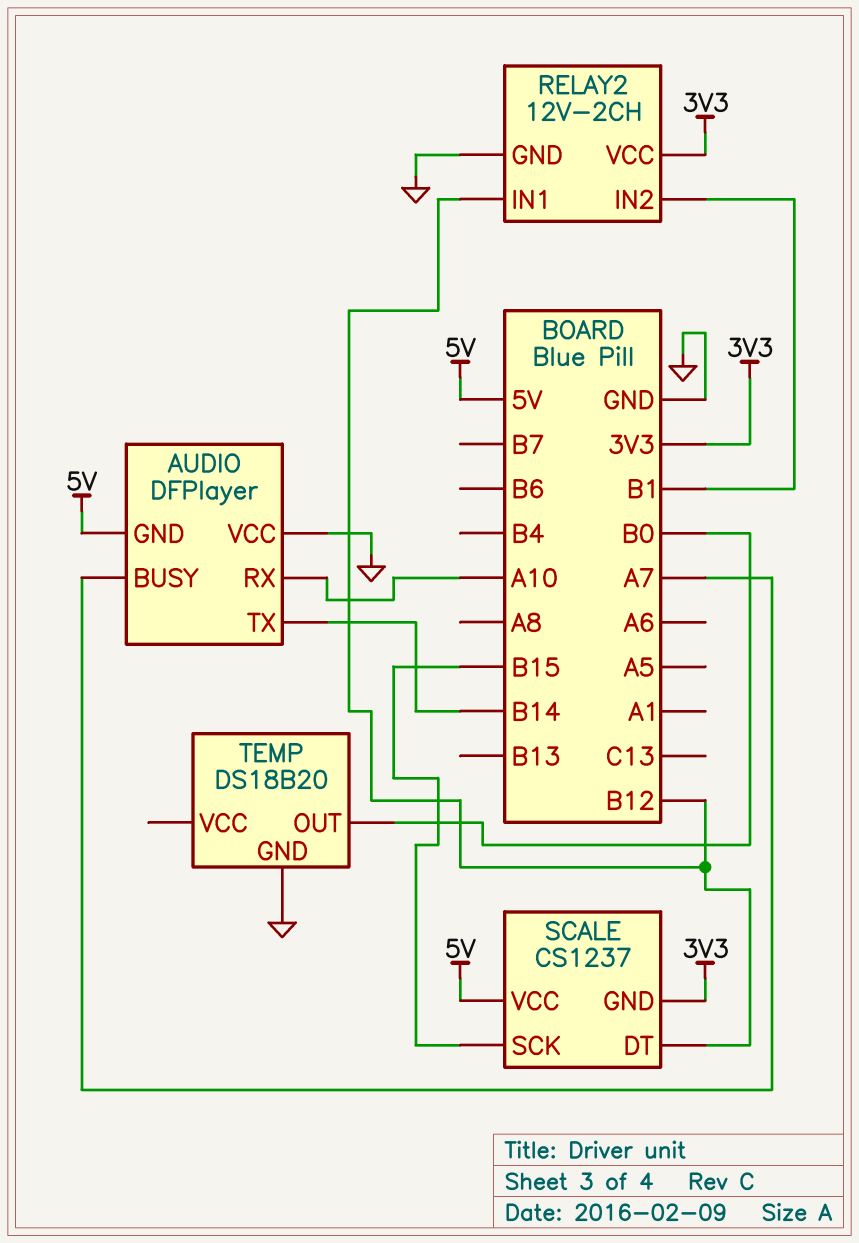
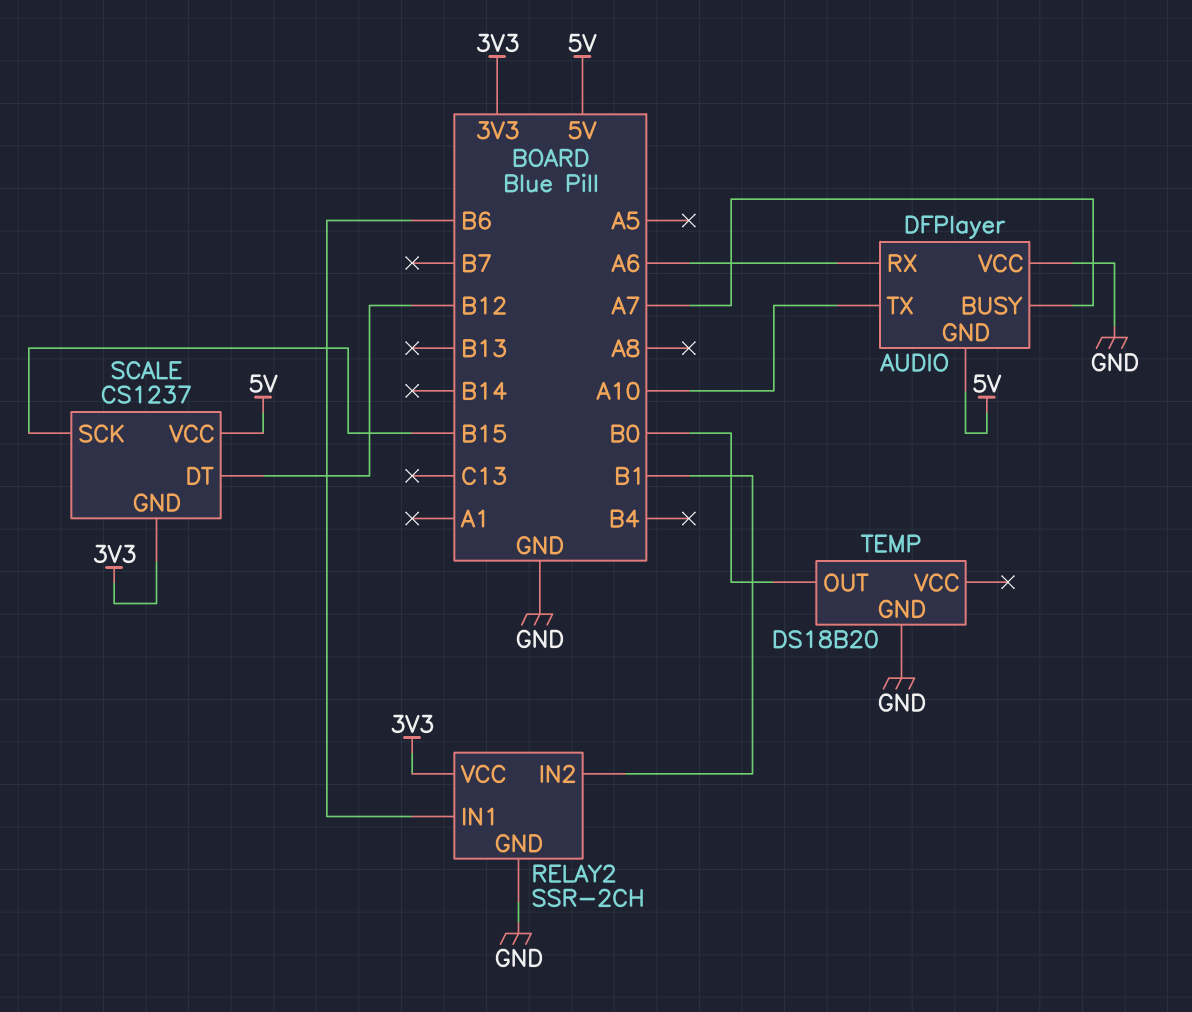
AUDIO pin RX: A10 -> A6
AUDIO pin TX: B14 -> A10
RELAY2: 12V-2CH -> SSR-2CH
RELAY2 pin IN1: B12 -> B6

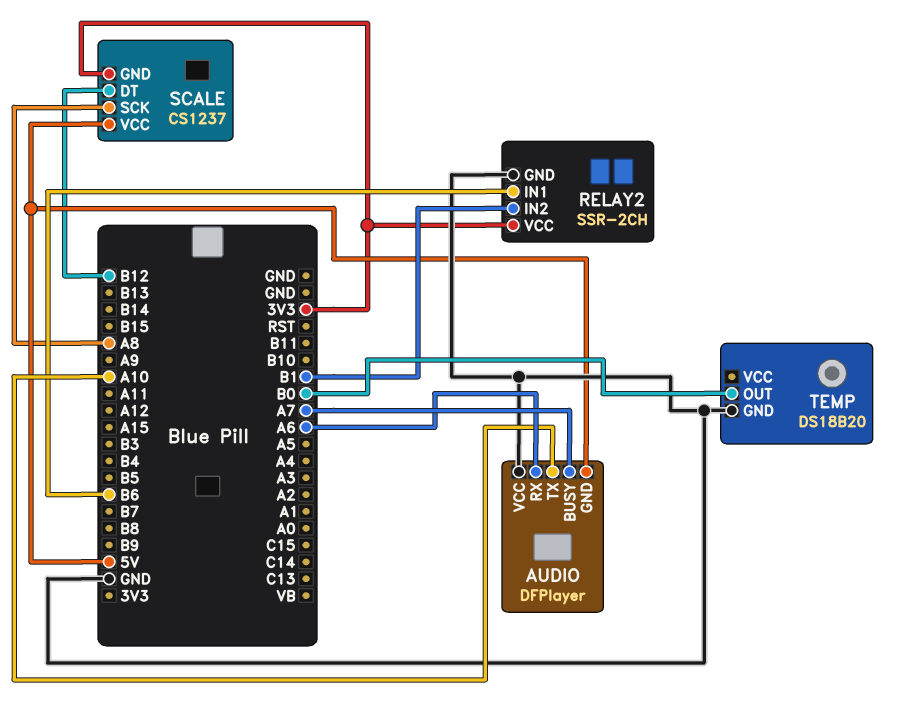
SCALE pin SCK: B15 -> A8

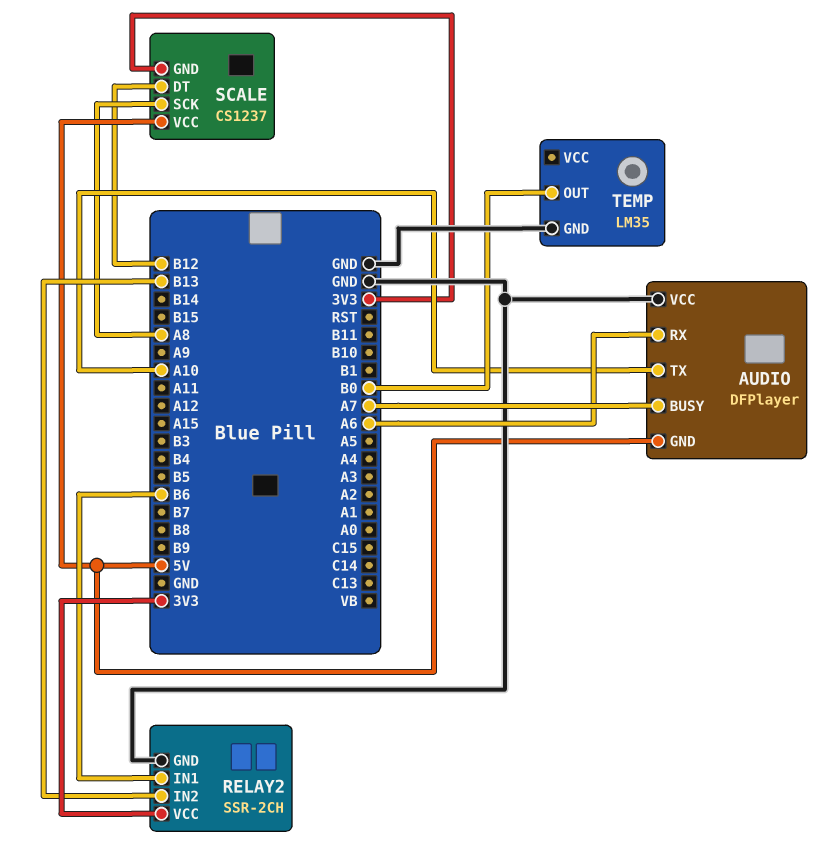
RELAY2 pin IN2: B1 -> B13
TEMP: DS18B20 -> LM35

